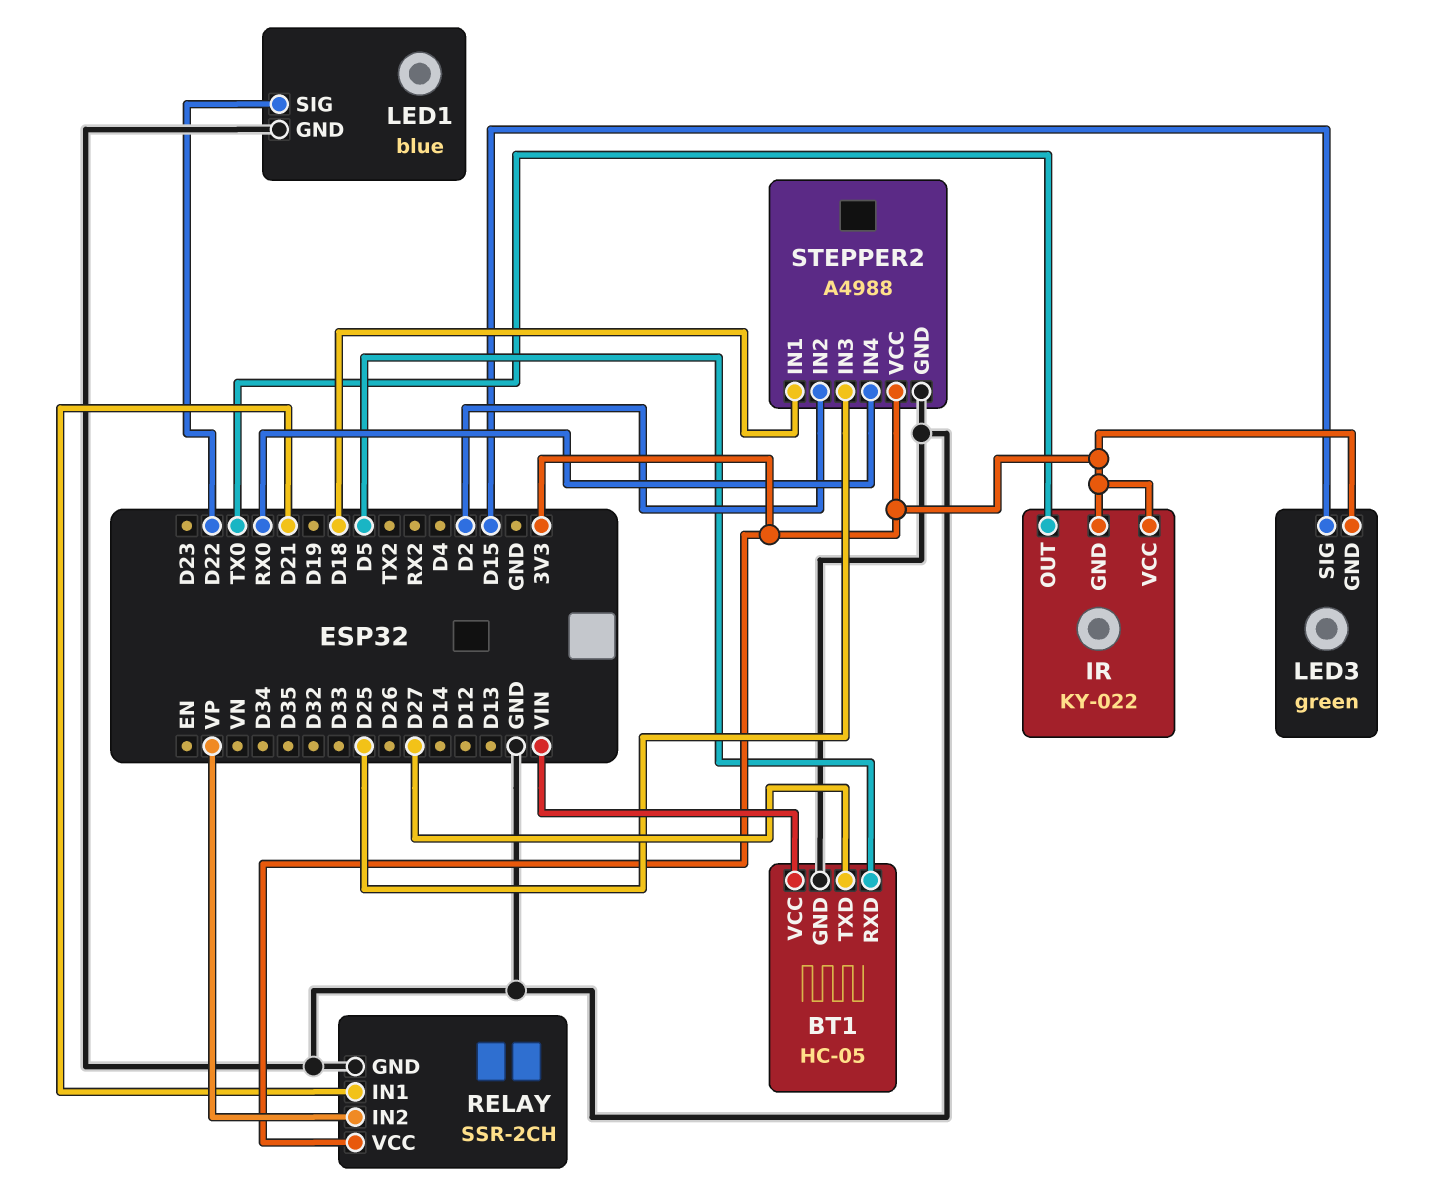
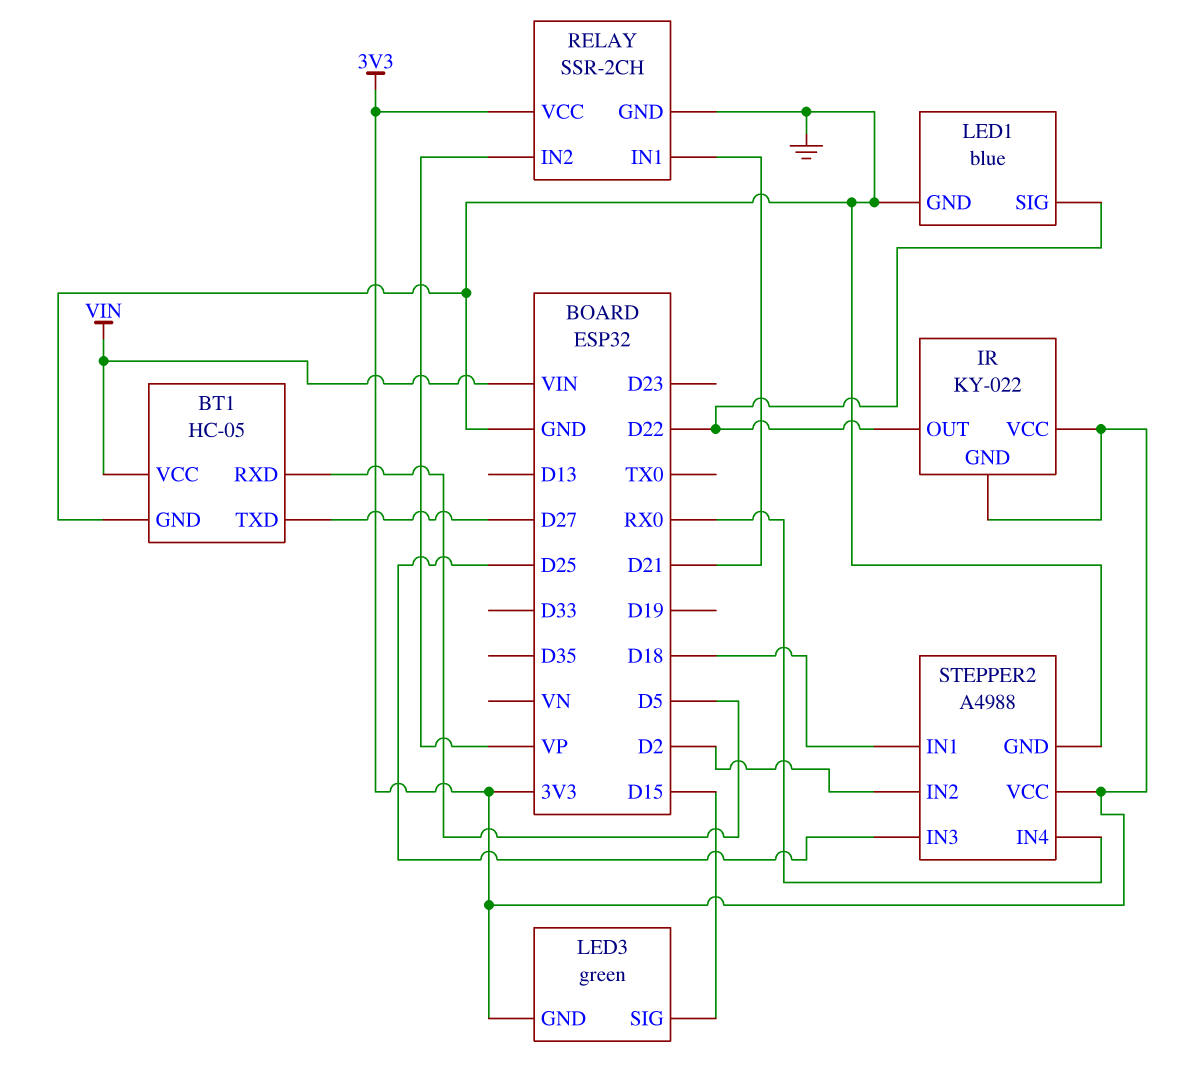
IR pin OUT: TX0 -> D22

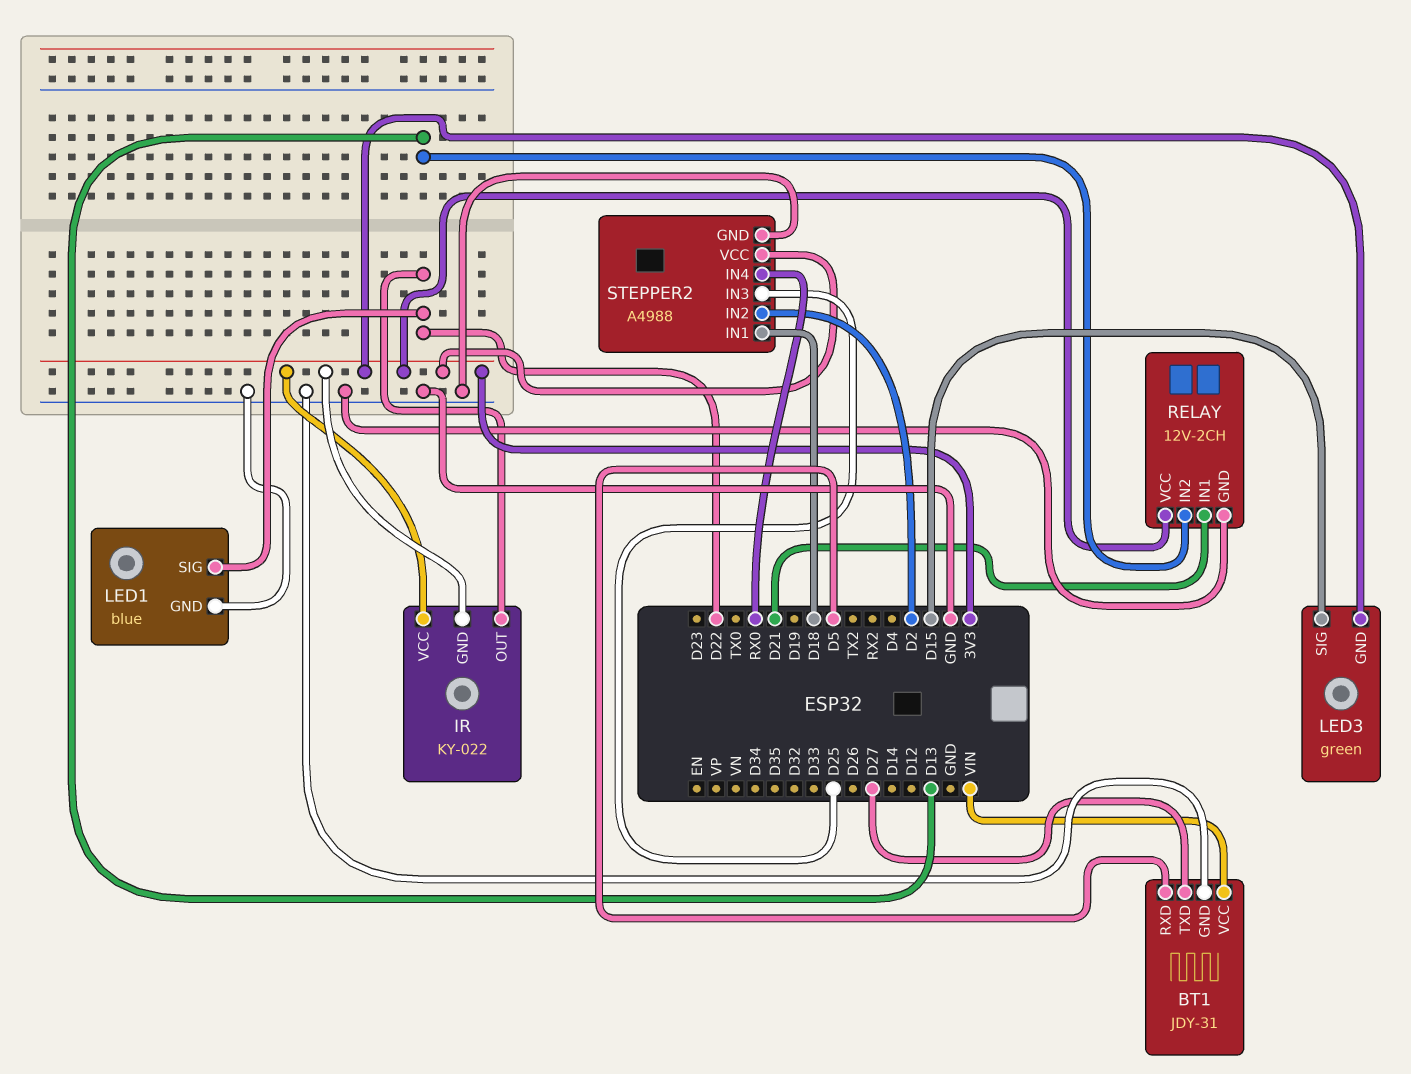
BT1: HC-05 -> JDY-31
RELAY: SSR-2CH -> 12V-2CH
RELAY pin IN2: VP -> D13

